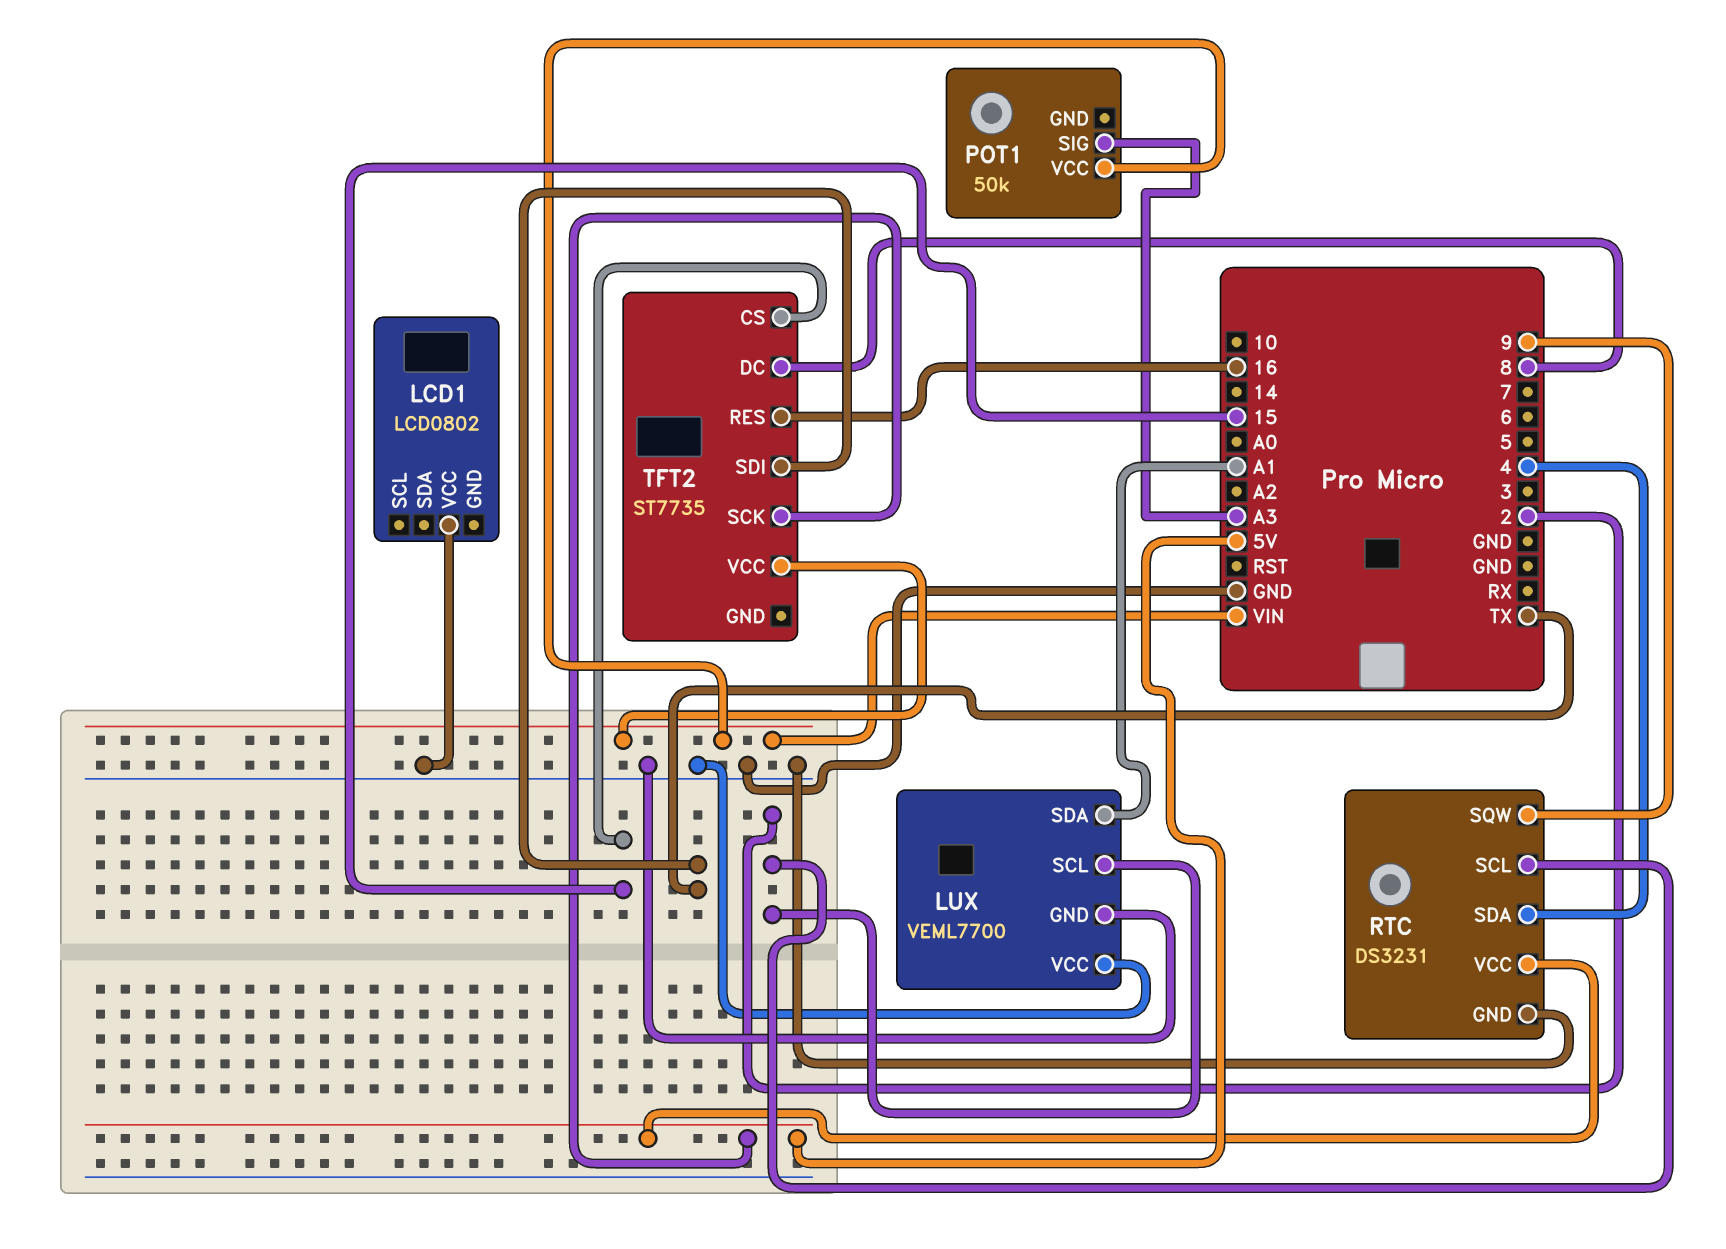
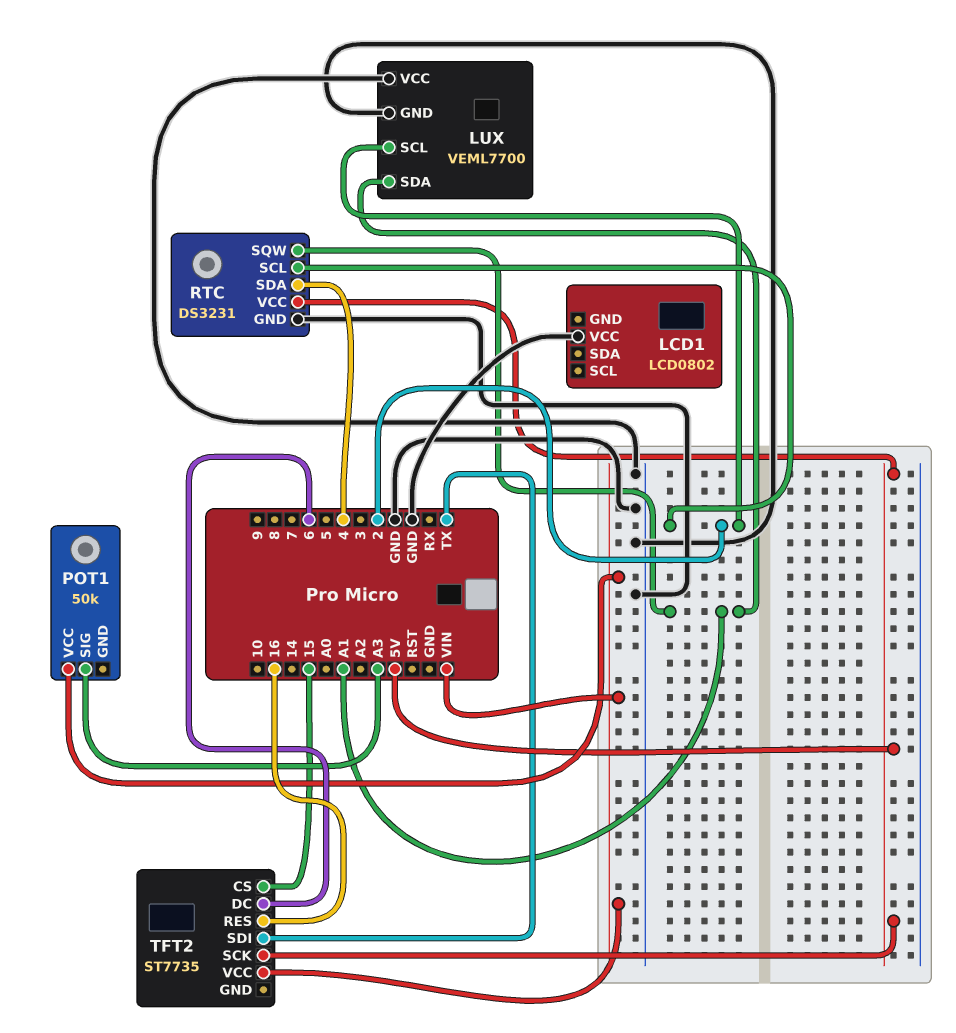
RTC pin SQW: 9 -> A1
TFT2 pin DC: 8 -> 6

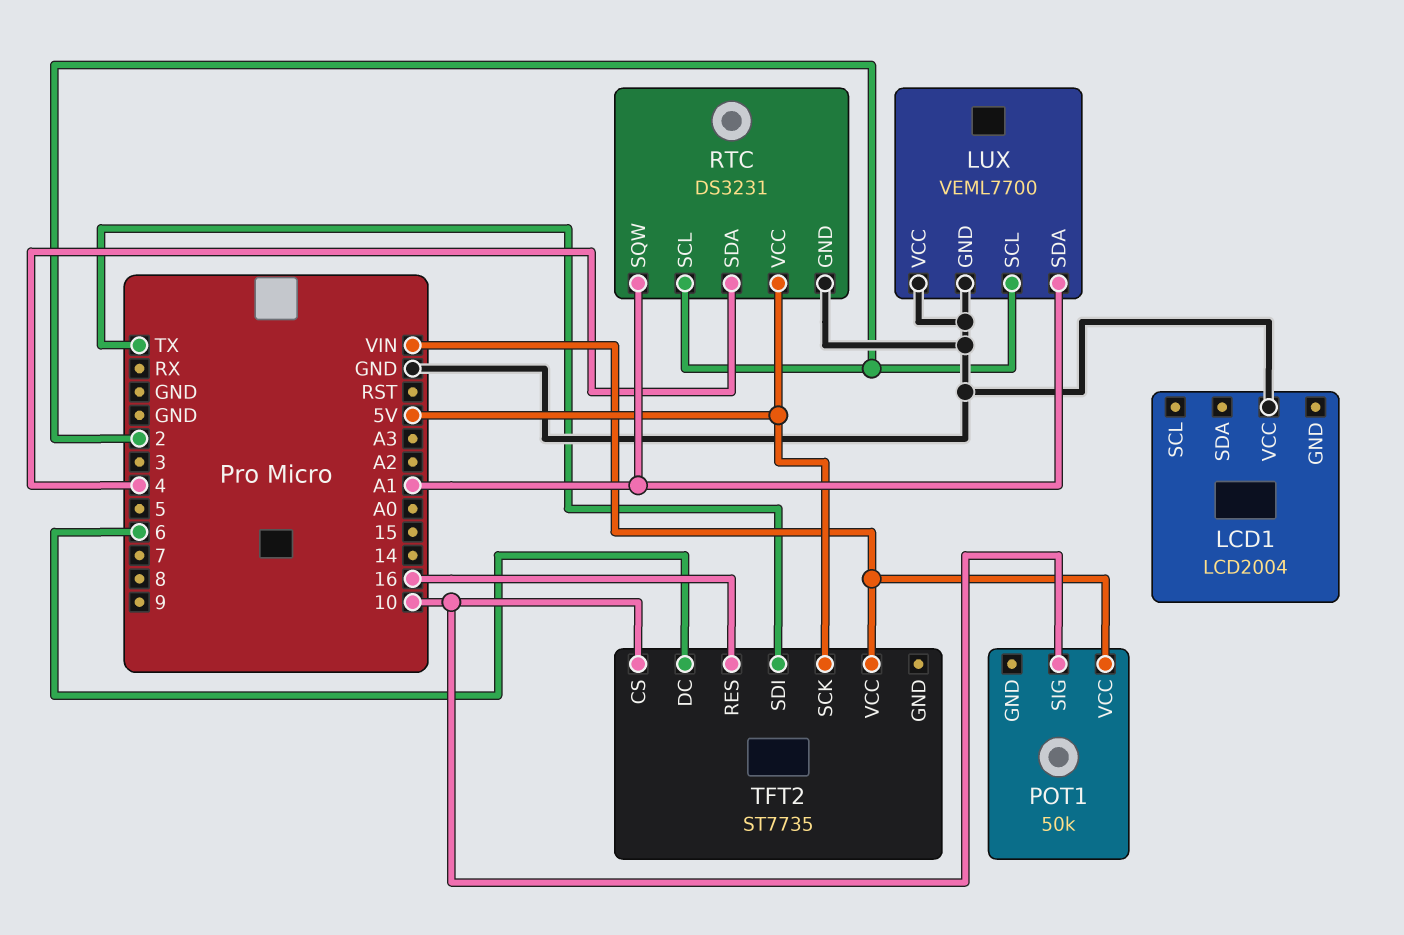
LCD1: LCD0802 -> LCD2004
POT1 pin SIG: A3 -> 10
TFT2 pin CS: 15 -> 10

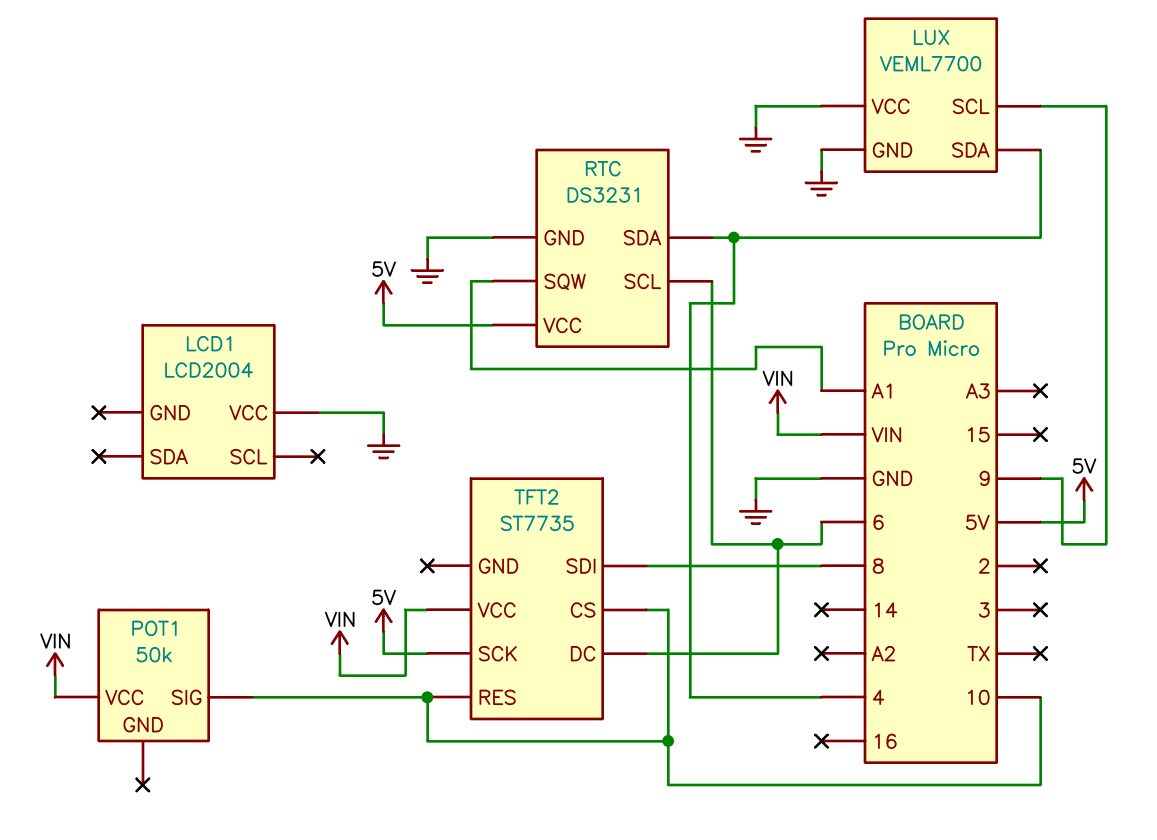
LUX pin SCL: 2 -> 9
LUX pin SDA: A1 -> 4
RTC pin SCL: 2 -> 6
TFT2 pin RES: 16 -> 10
TFT2 pin SDI: TX -> 8

